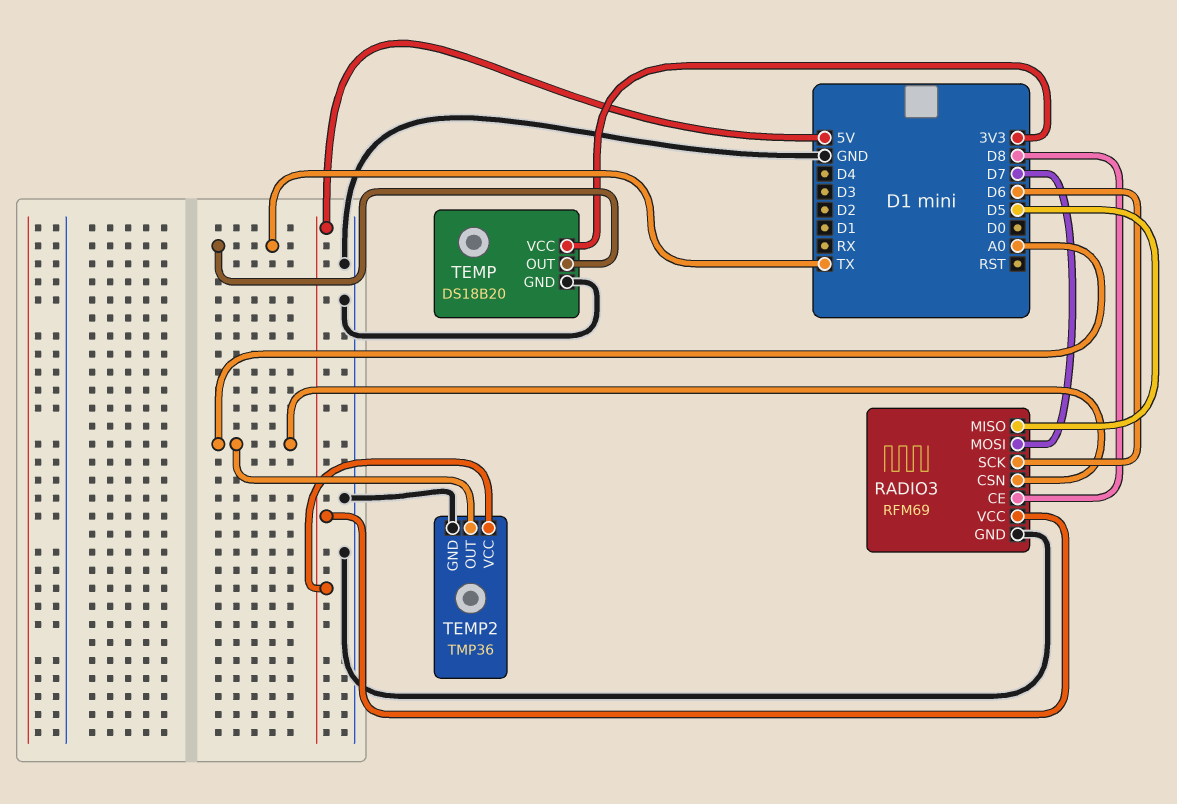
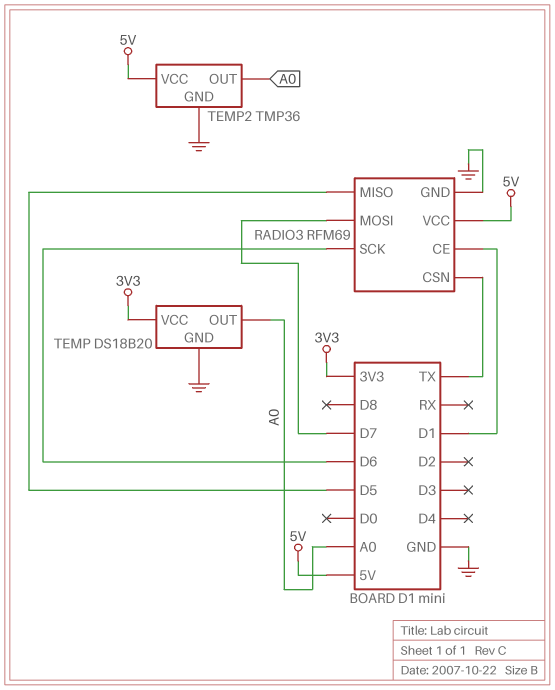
RADIO3 pin CE: D8 -> D1
RADIO3 pin CSN: A0 -> TX
TEMP pin OUT: TX -> A0

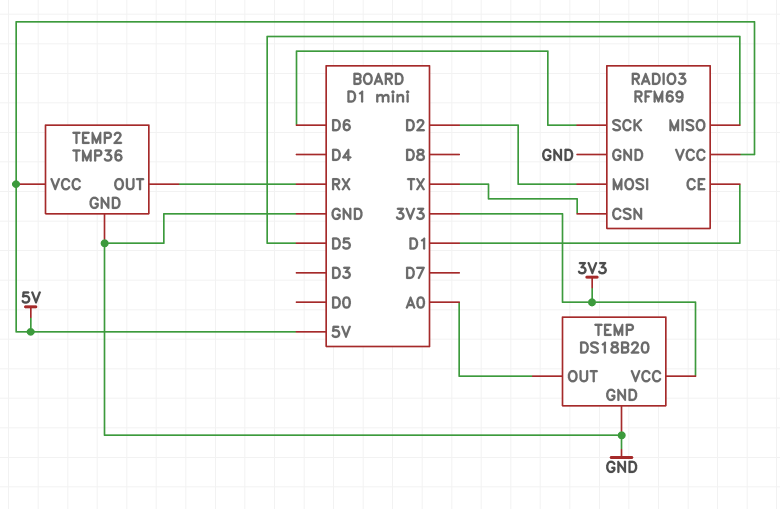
RADIO3 pin MOSI: D7 -> D2
TEMP2 pin OUT: A0 -> RX

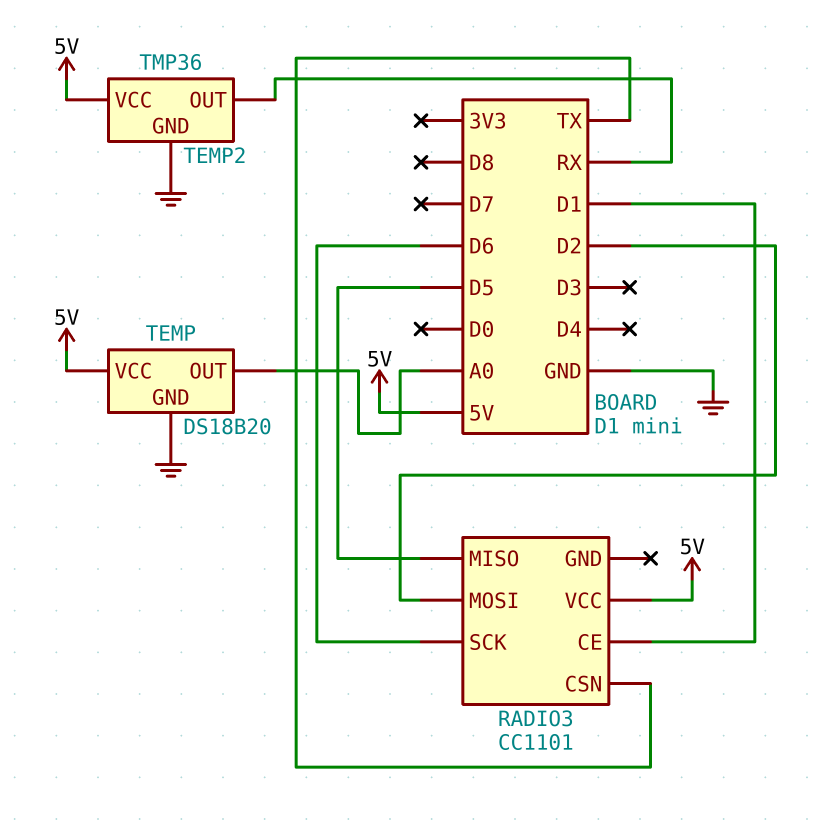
RADIO3: RFM69 -> CC1101
RADIO3 pin GND: GND -> none
TEMP pin VCC: 3V3 -> 5V

